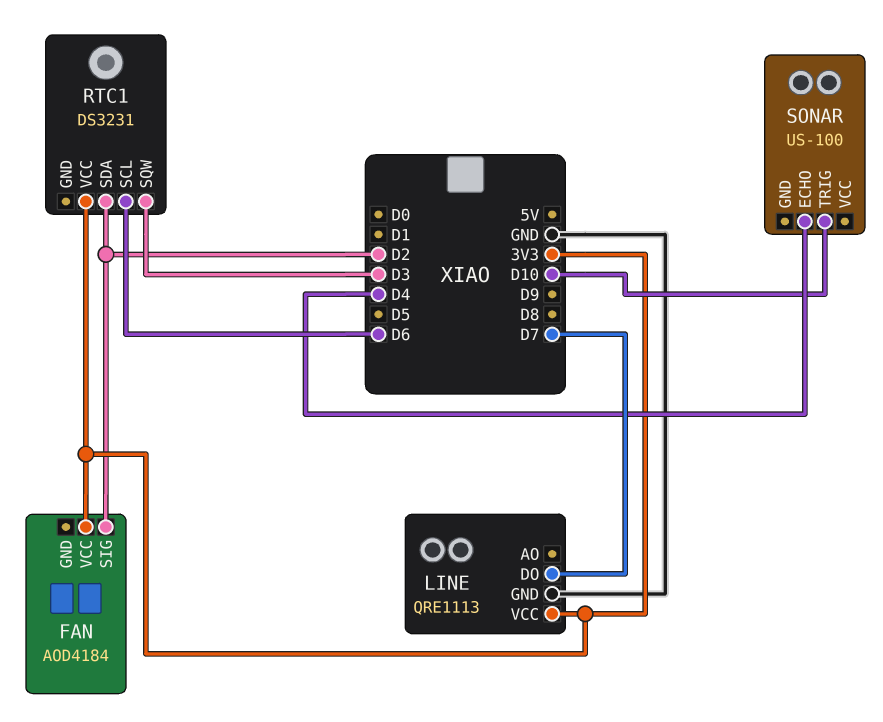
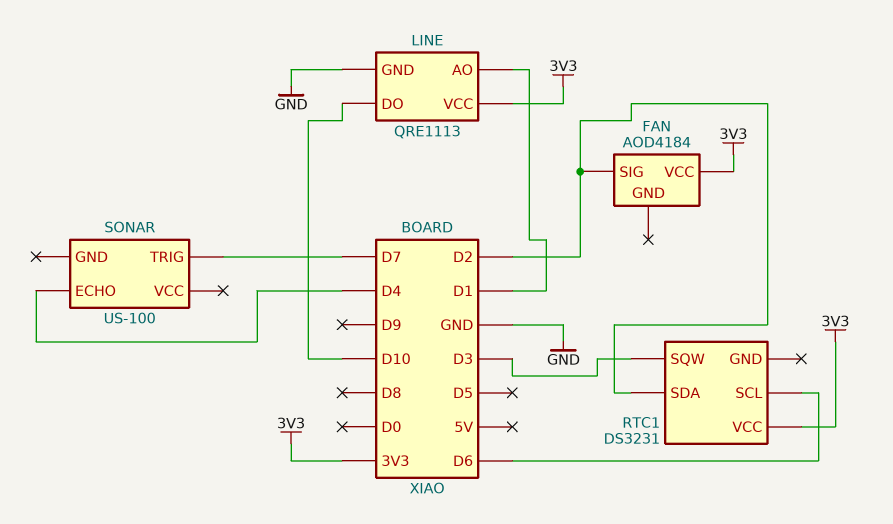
LINE pin AO: none -> D1
LINE pin DO: D7 -> D10
SONAR pin TRIG: D10 -> D7

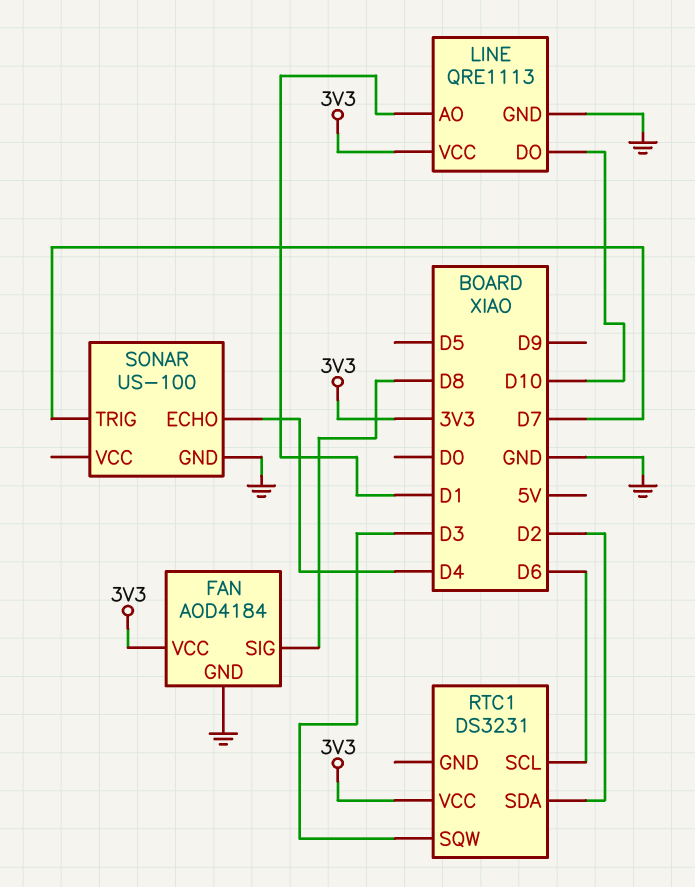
FAN pin GND: none -> GND
FAN pin SIG: D2 -> D8
SONAR pin GND: none -> GND

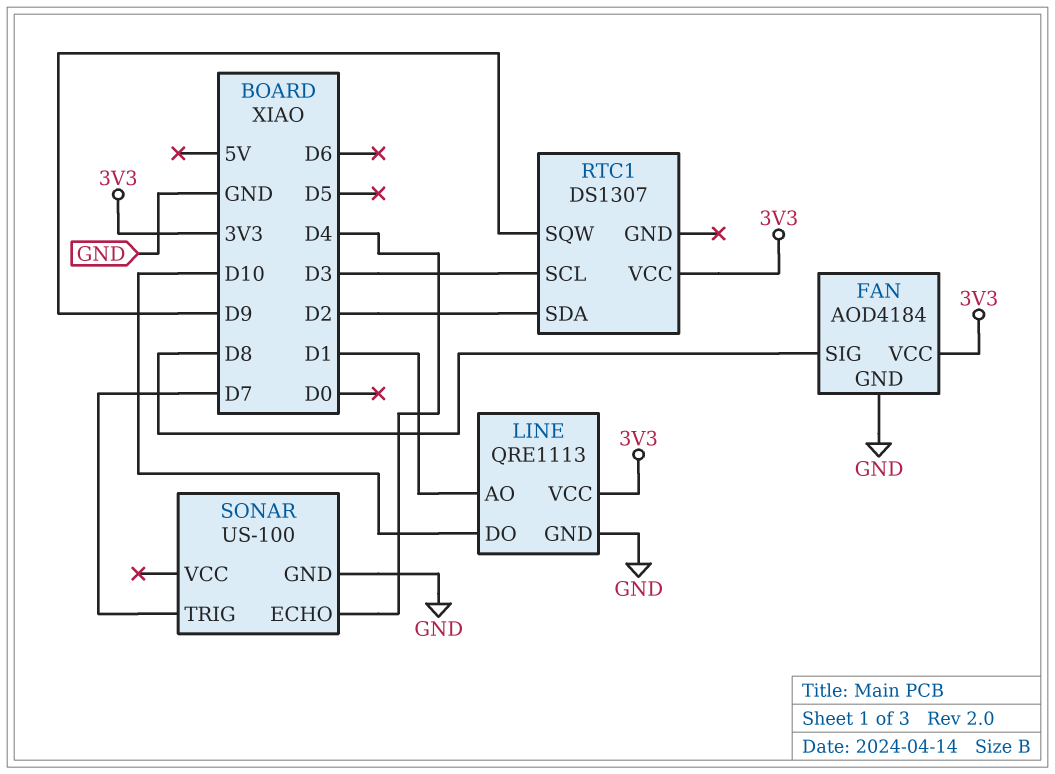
RTC1: DS3231 -> DS1307
RTC1 pin SCL: D6 -> D3
RTC1 pin SQW: D3 -> D9

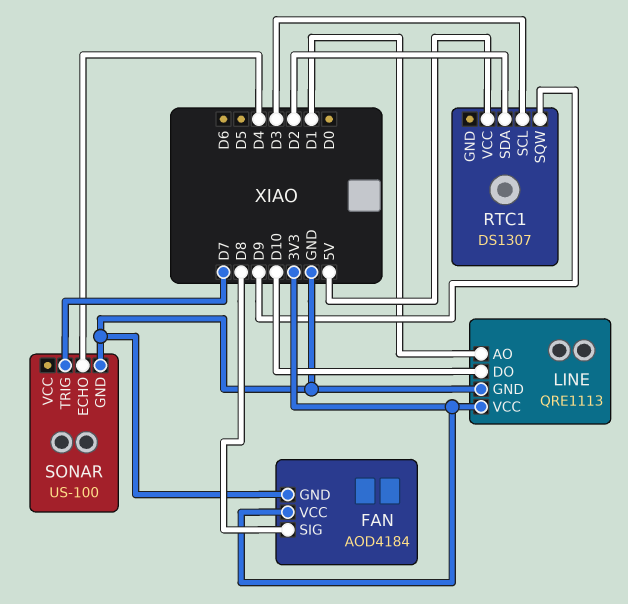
RTC1 pin VCC: 3V3 -> 5V

